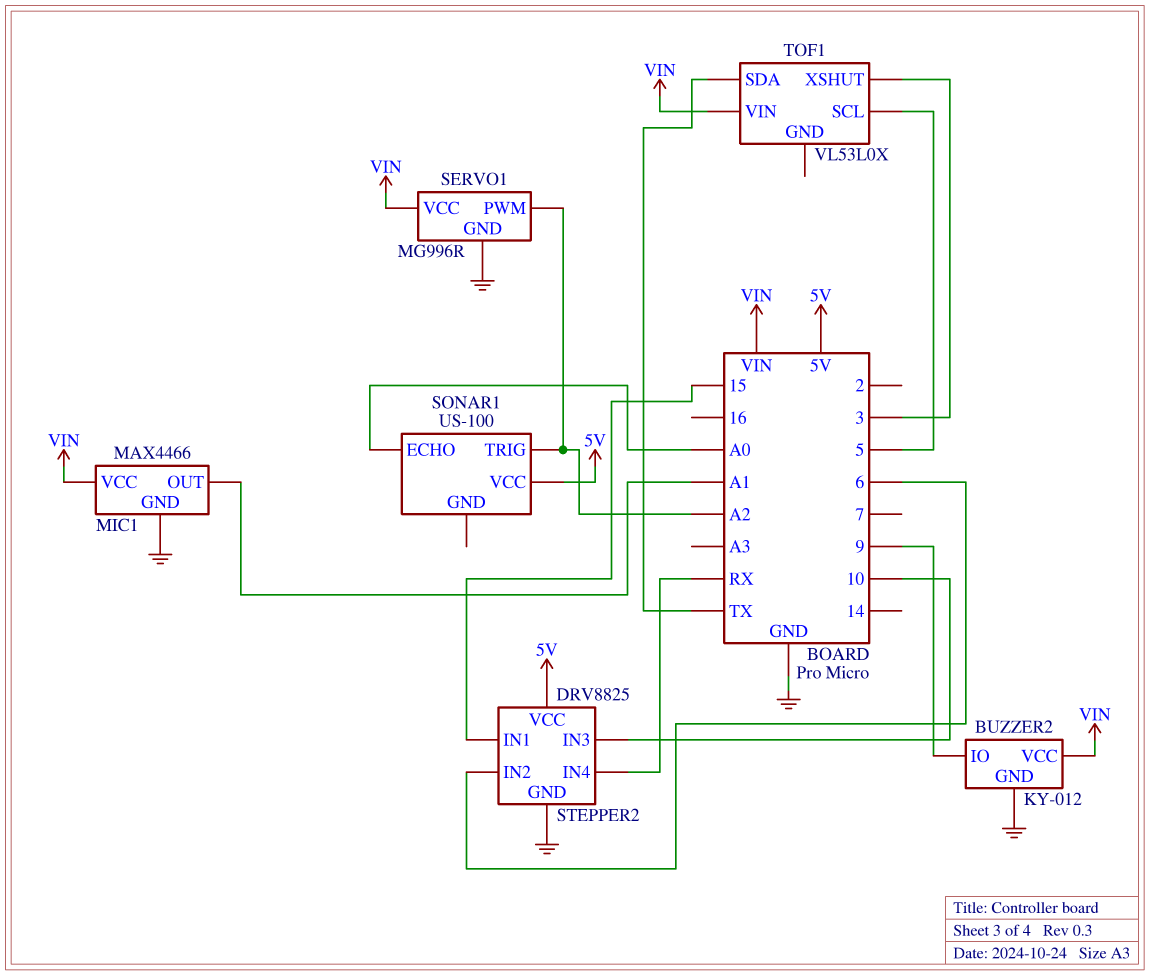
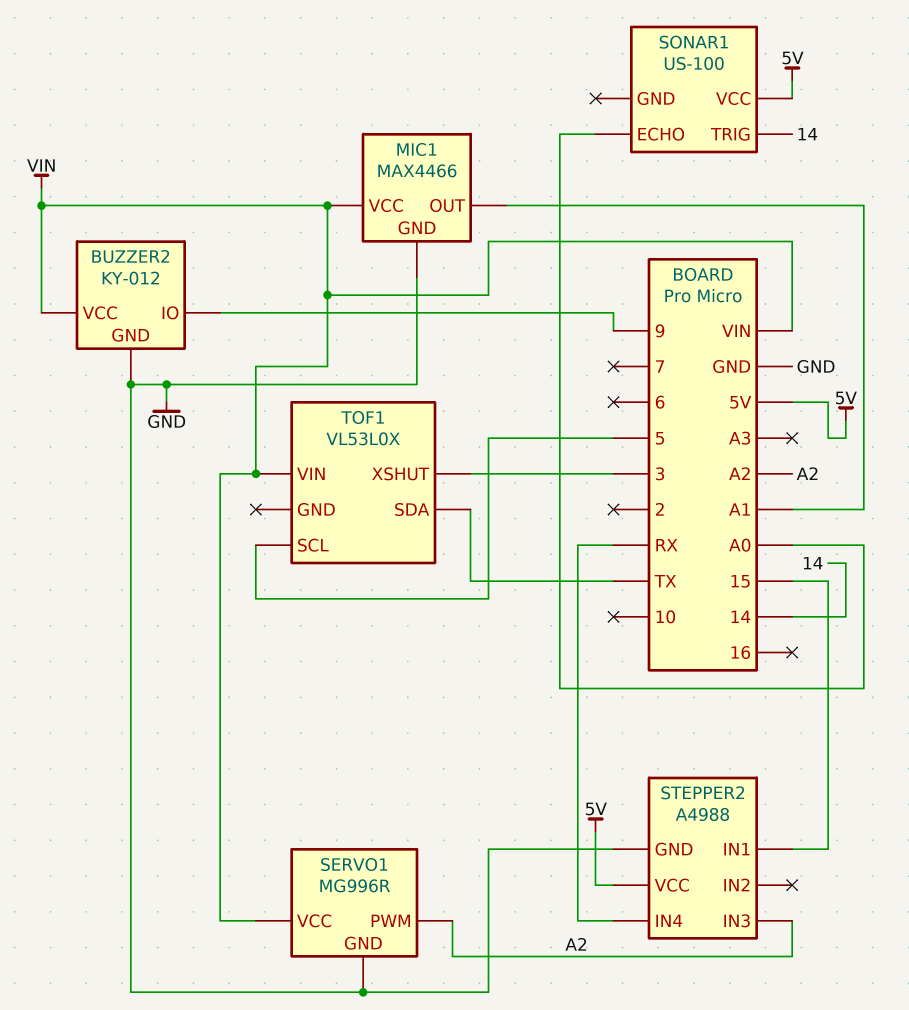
SONAR1 pin TRIG: A2 -> 14
STEPPER2: DRV8825 -> A4988
STEPPER2 pin IN2: 6 -> none
STEPPER2 pin IN3: 10 -> A2

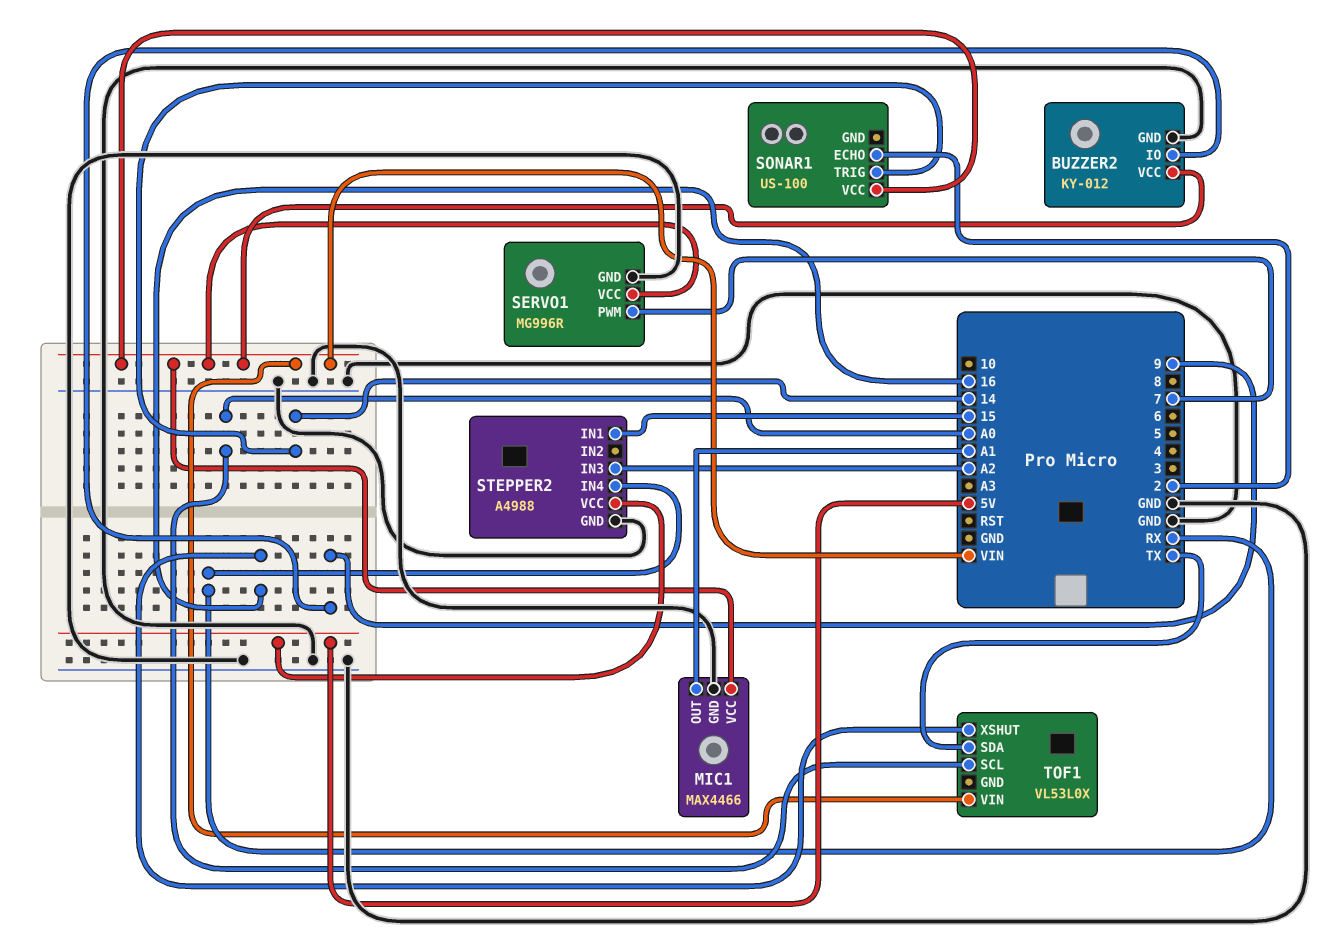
SERVO1 pin PWM: A2 -> 7
SONAR1 pin ECHO: A0 -> 2
SONAR1 pin VCC: 5V -> VIN
TOF1 pin SCL: 5 -> A0
TOF1 pin XSHUT: 3 -> 16

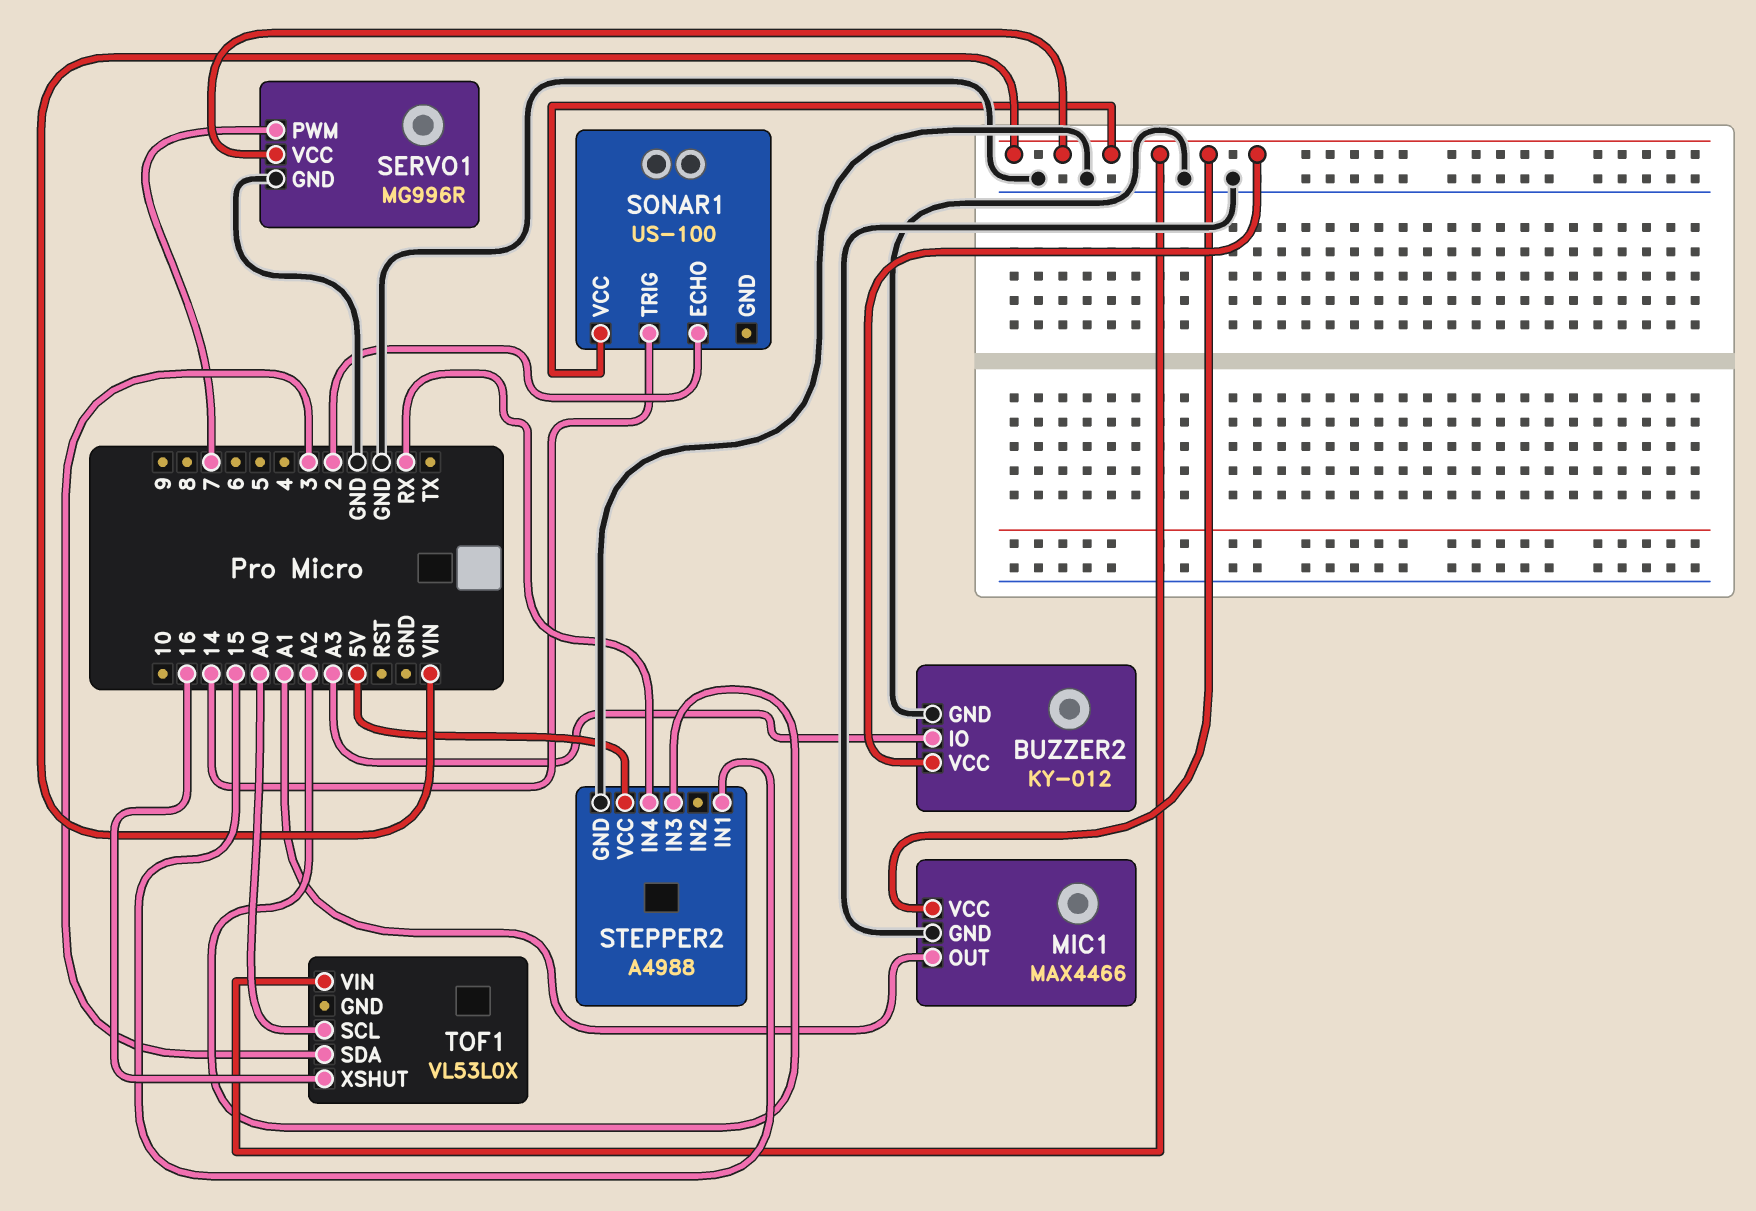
BUZZER2 pin IO: 9 -> A3
TOF1 pin SDA: TX -> 3

